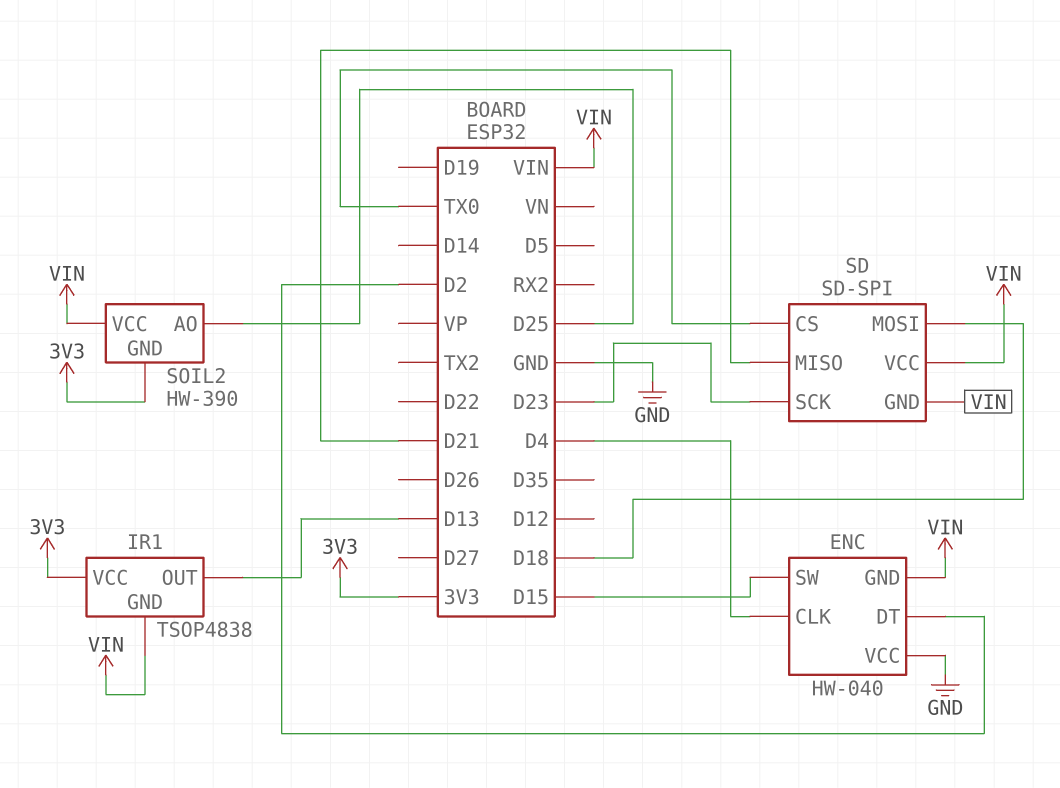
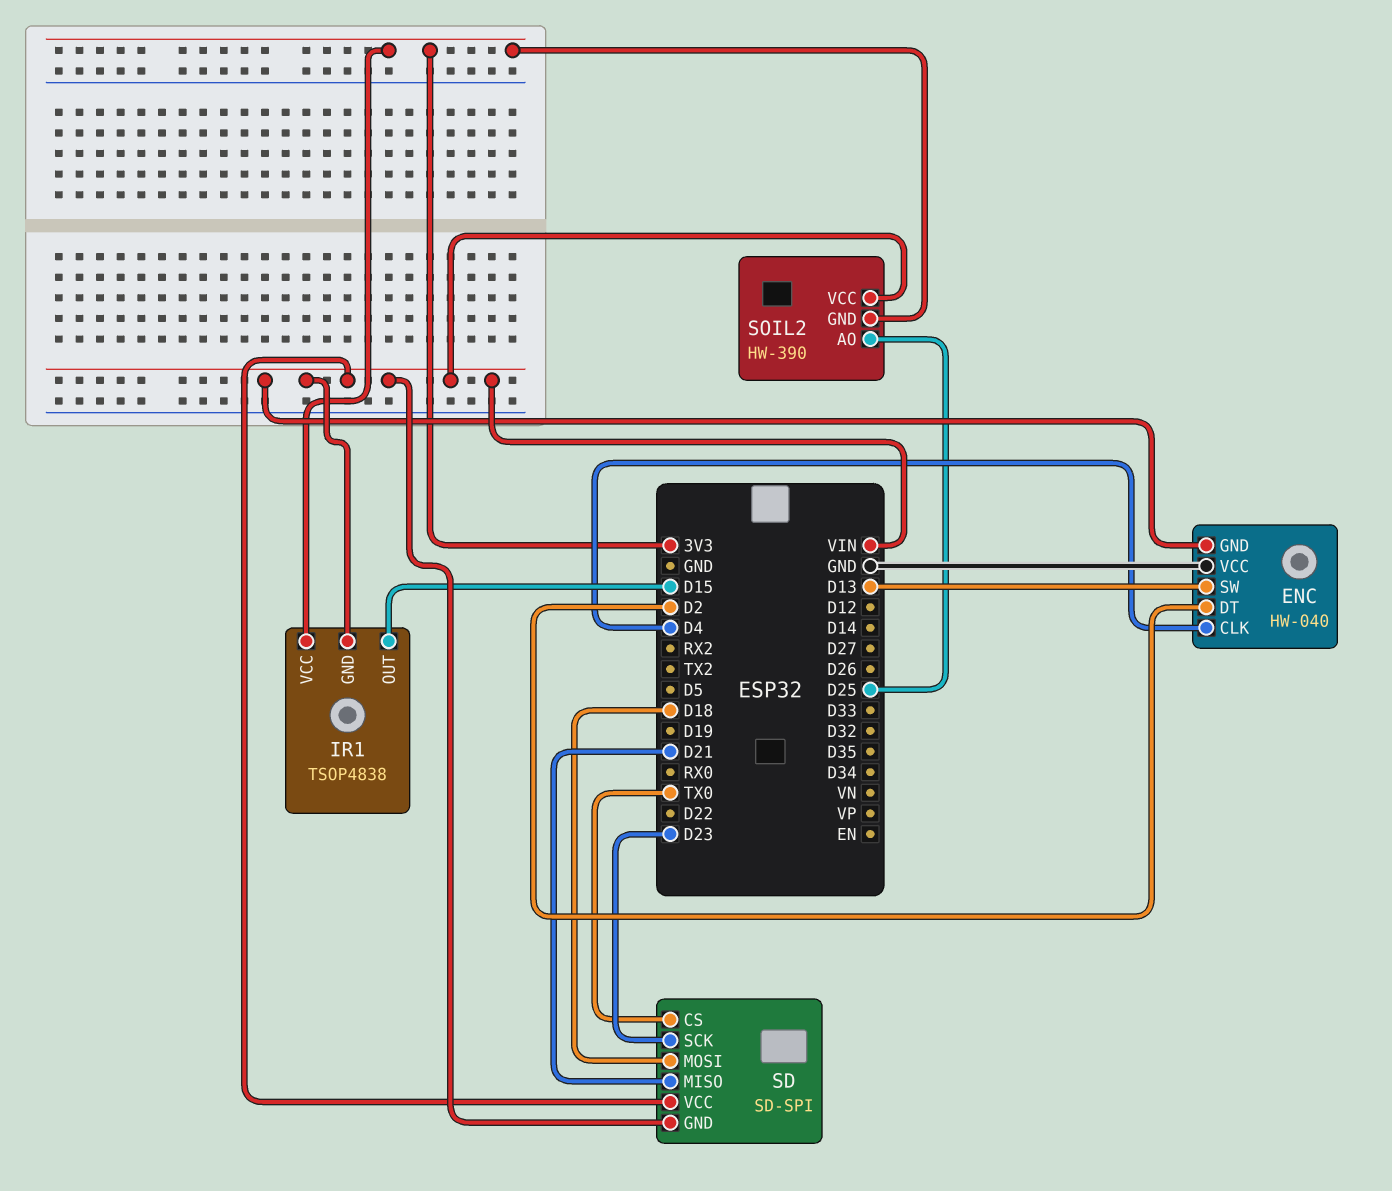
ENC pin SW: D15 -> D13
IR1 pin OUT: D13 -> D15

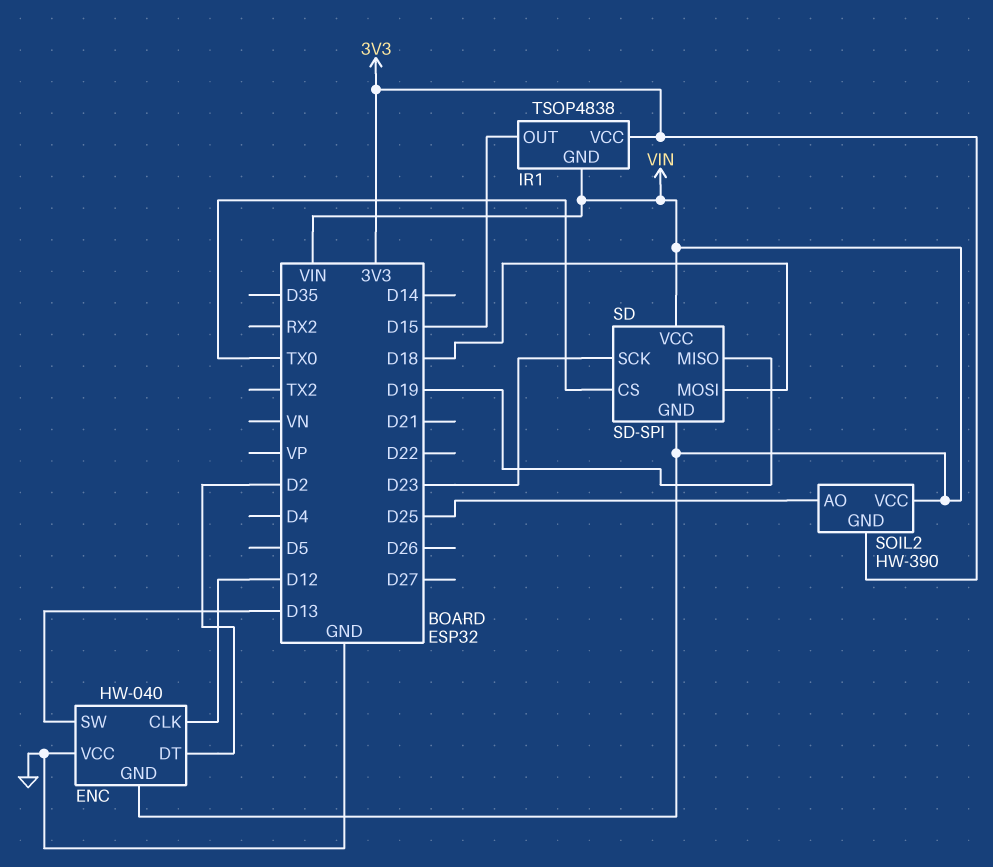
ENC pin CLK: D4 -> D12
SD pin MISO: D21 -> D19

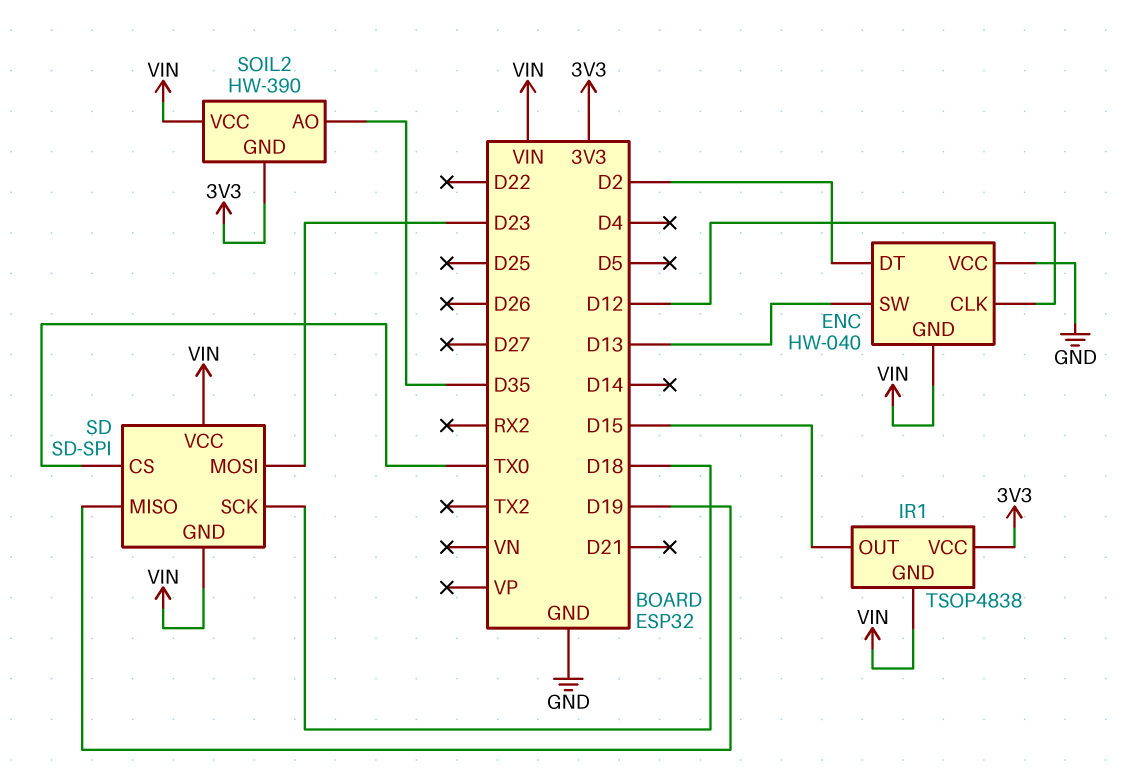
SD pin MOSI: D18 -> D23
SD pin SCK: D23 -> D18
SOIL2 pin AO: D25 -> D35

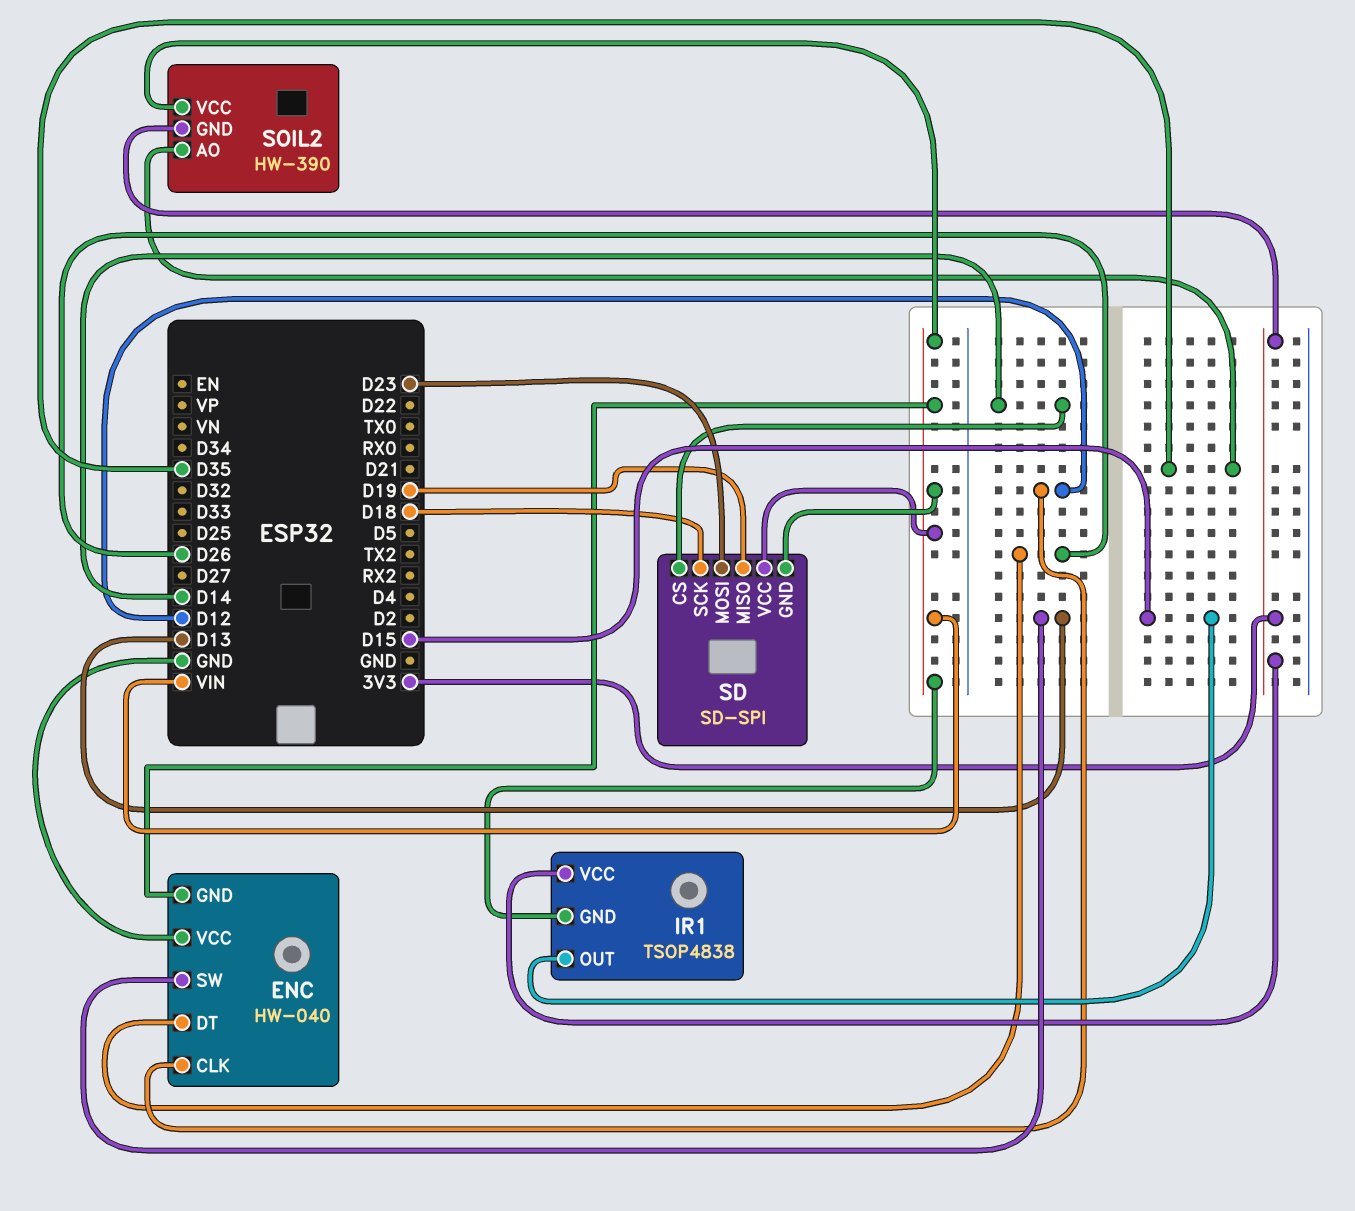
ENC pin DT: D2 -> D26
SD pin CS: TX0 -> D14

